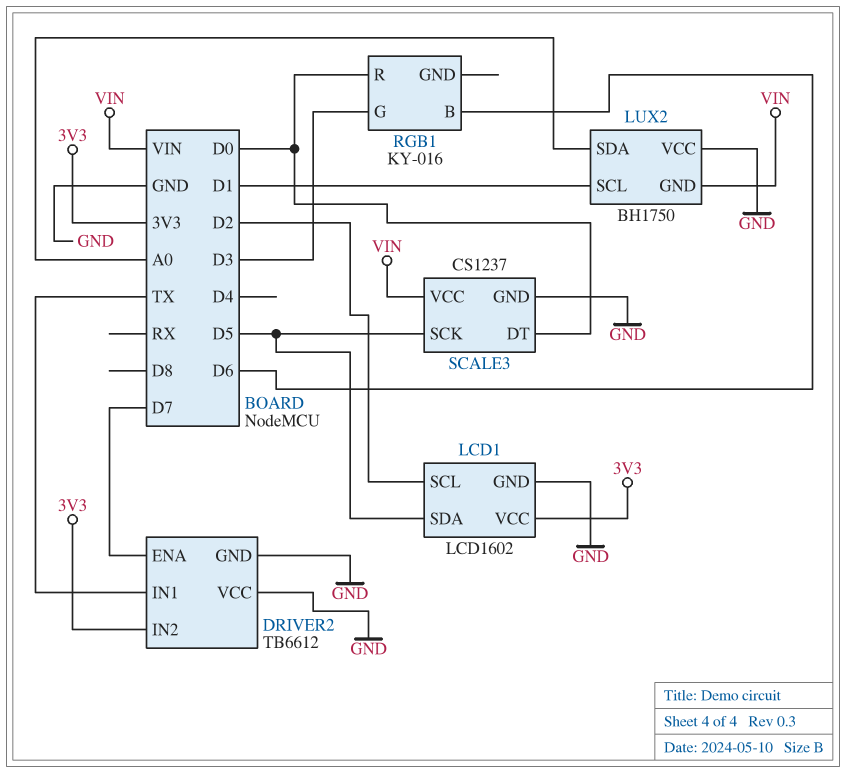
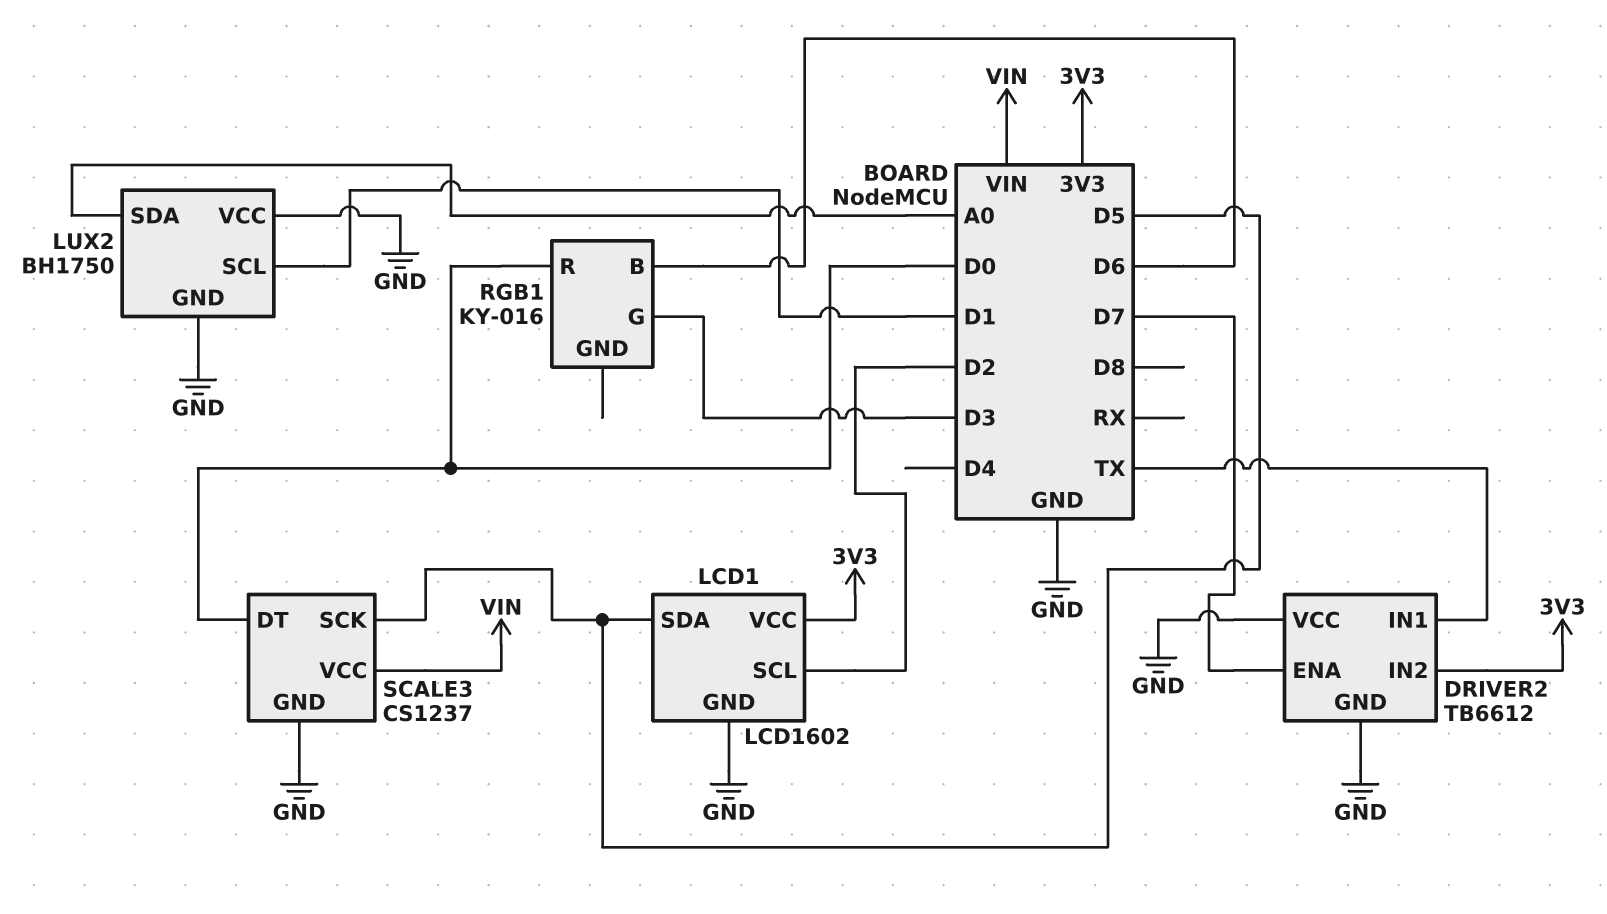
LUX2 pin GND: VIN -> GND

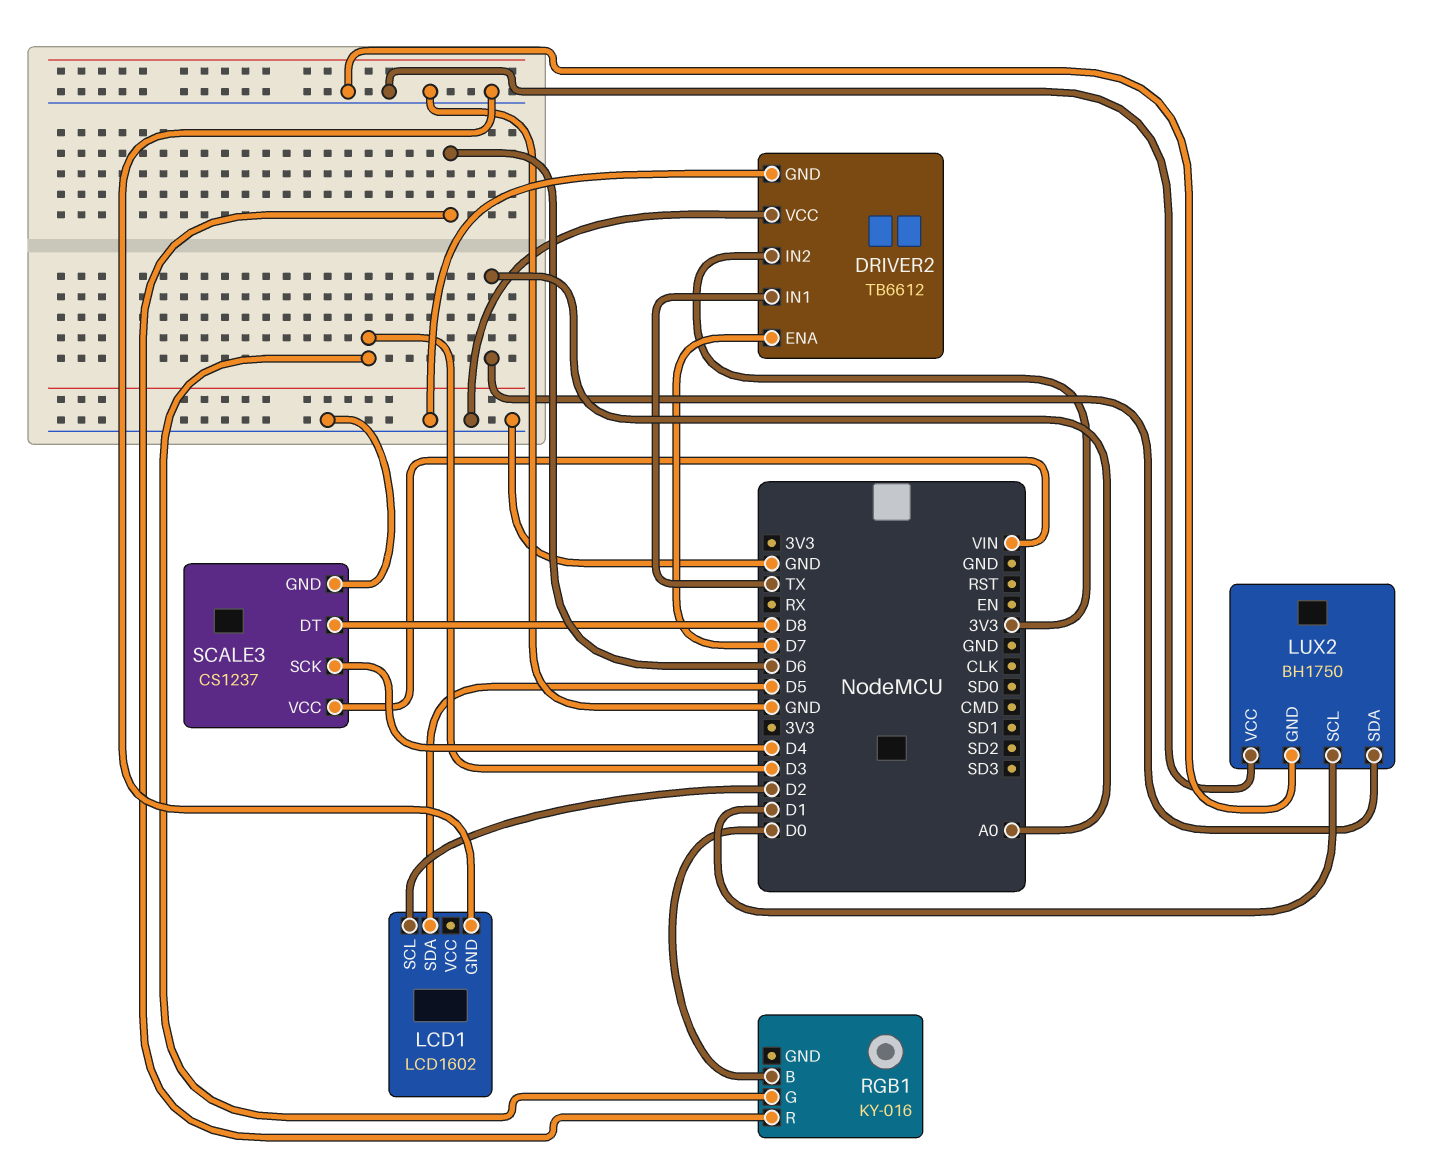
LCD1 pin VCC: 3V3 -> none
RGB1 pin B: D6 -> D0
RGB1 pin R: D0 -> D6
SCALE3 pin DT: D0 -> D8
SCALE3 pin SCK: D5 -> D4

